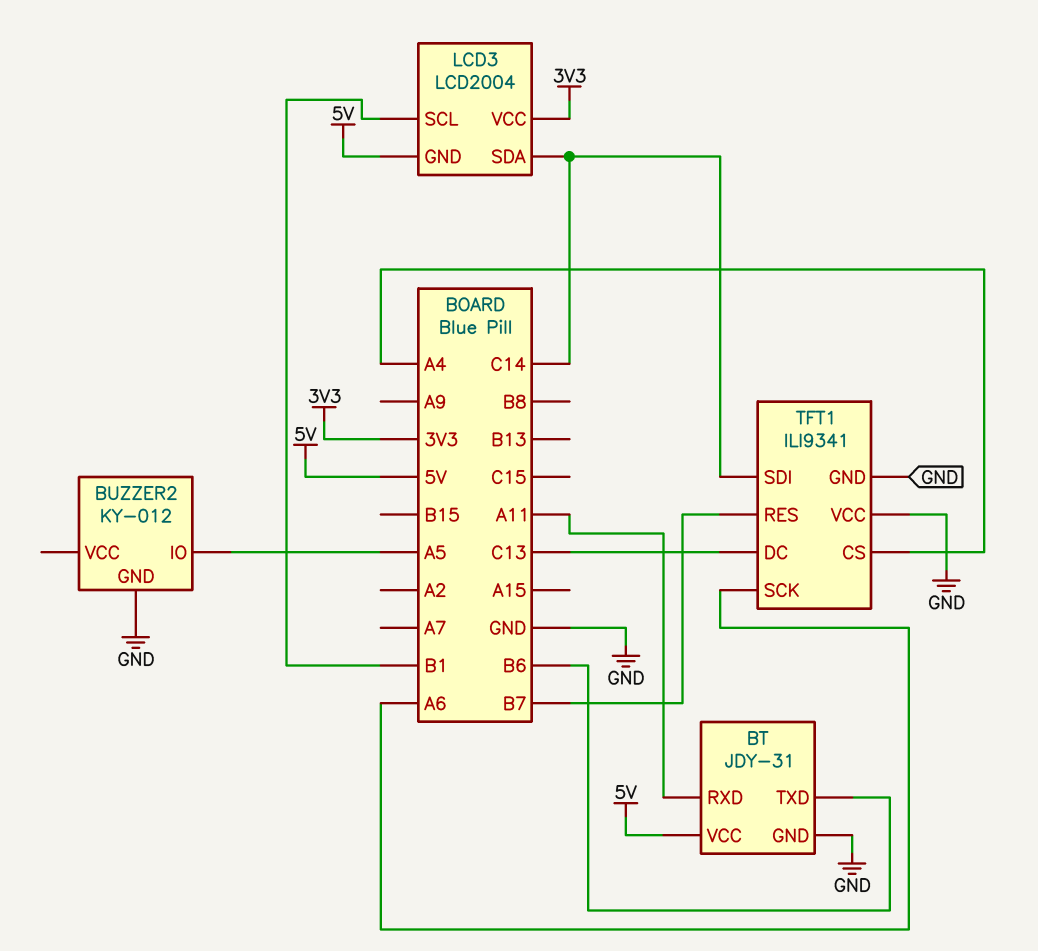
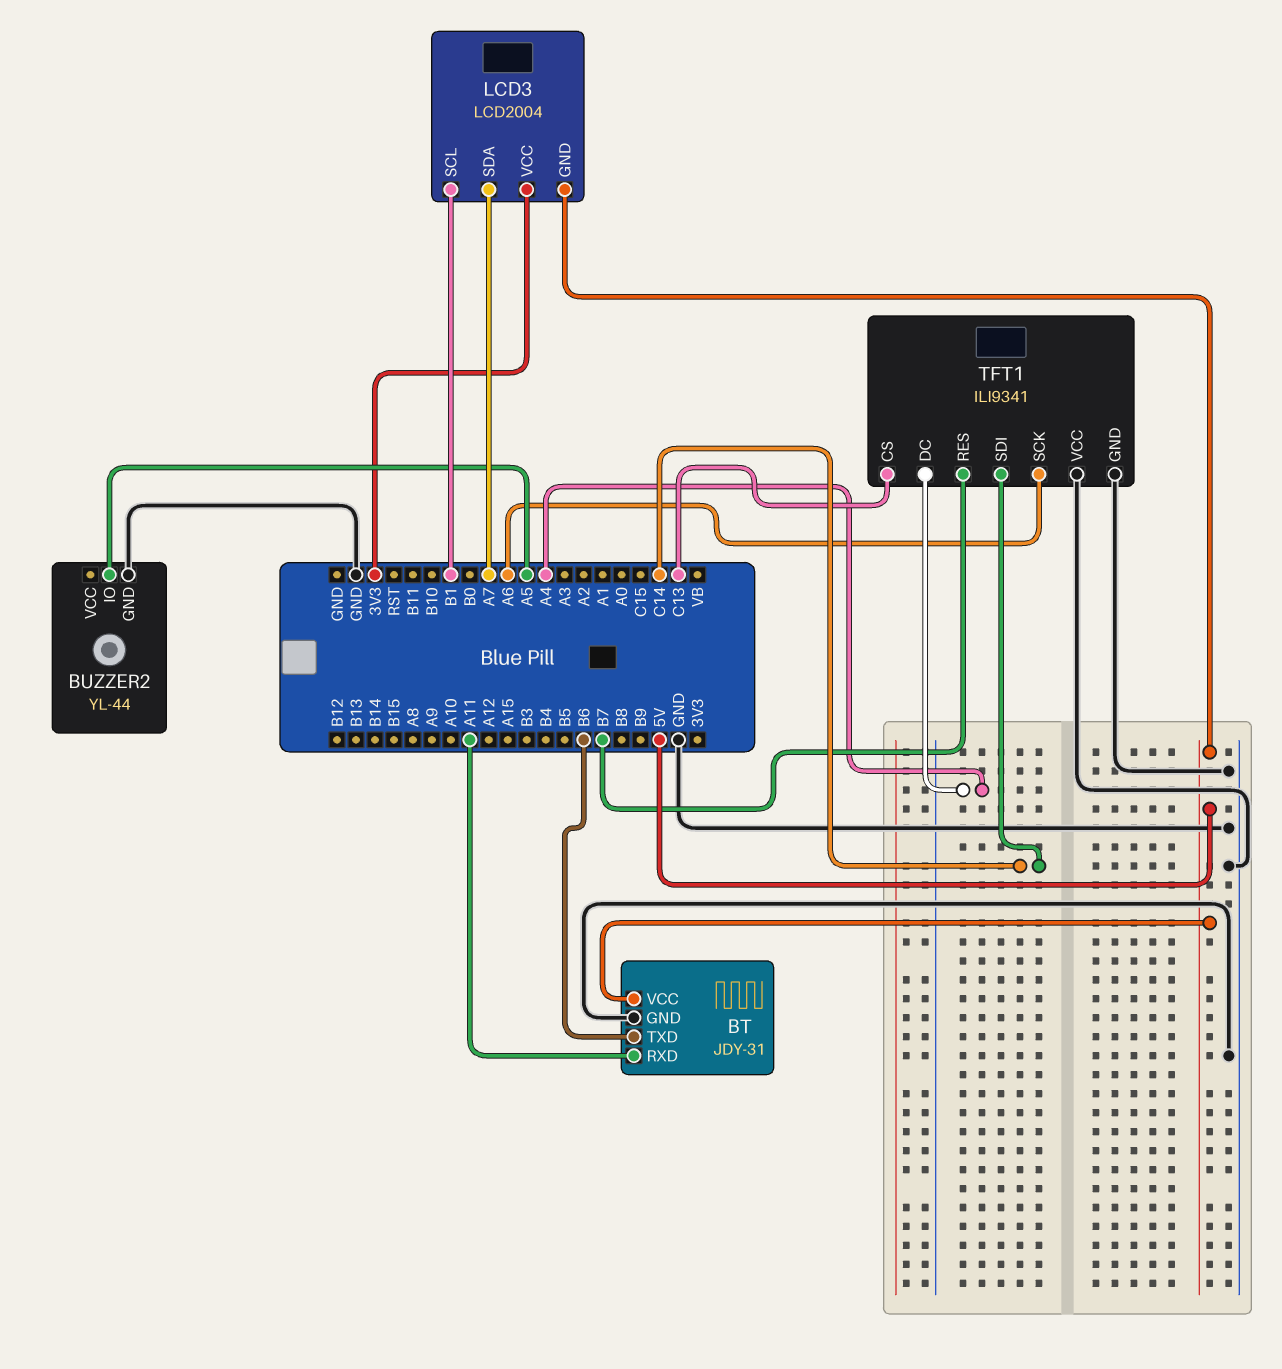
BUZZER2: KY-012 -> YL-44
LCD3 pin SDA: C14 -> A7
TFT1 pin CS: A4 -> C13
TFT1 pin DC: C13 -> A4

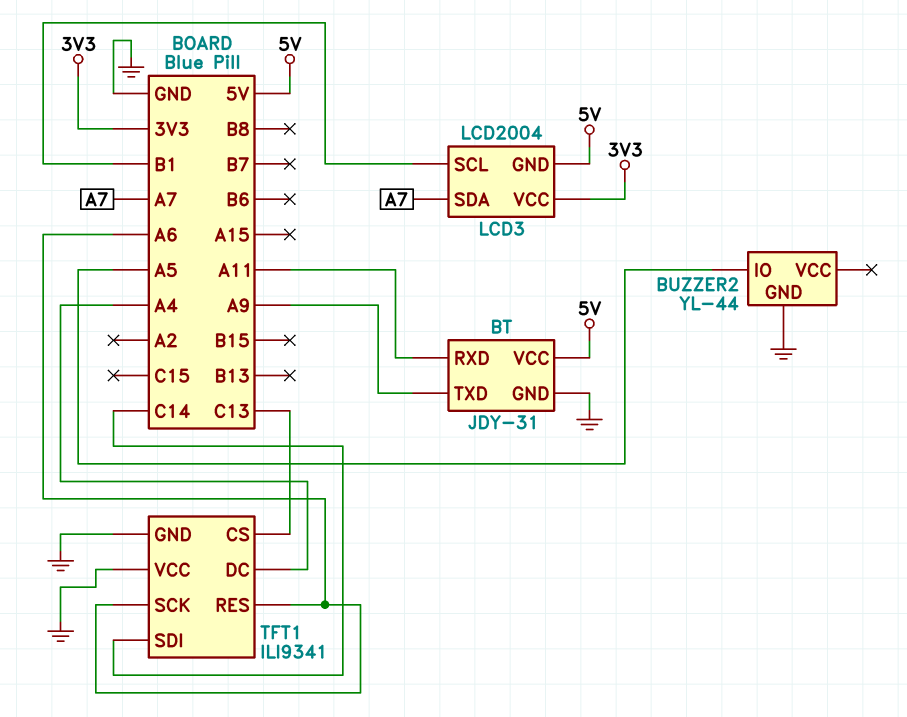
BT pin TXD: B6 -> A9
TFT1 pin RES: B7 -> A6

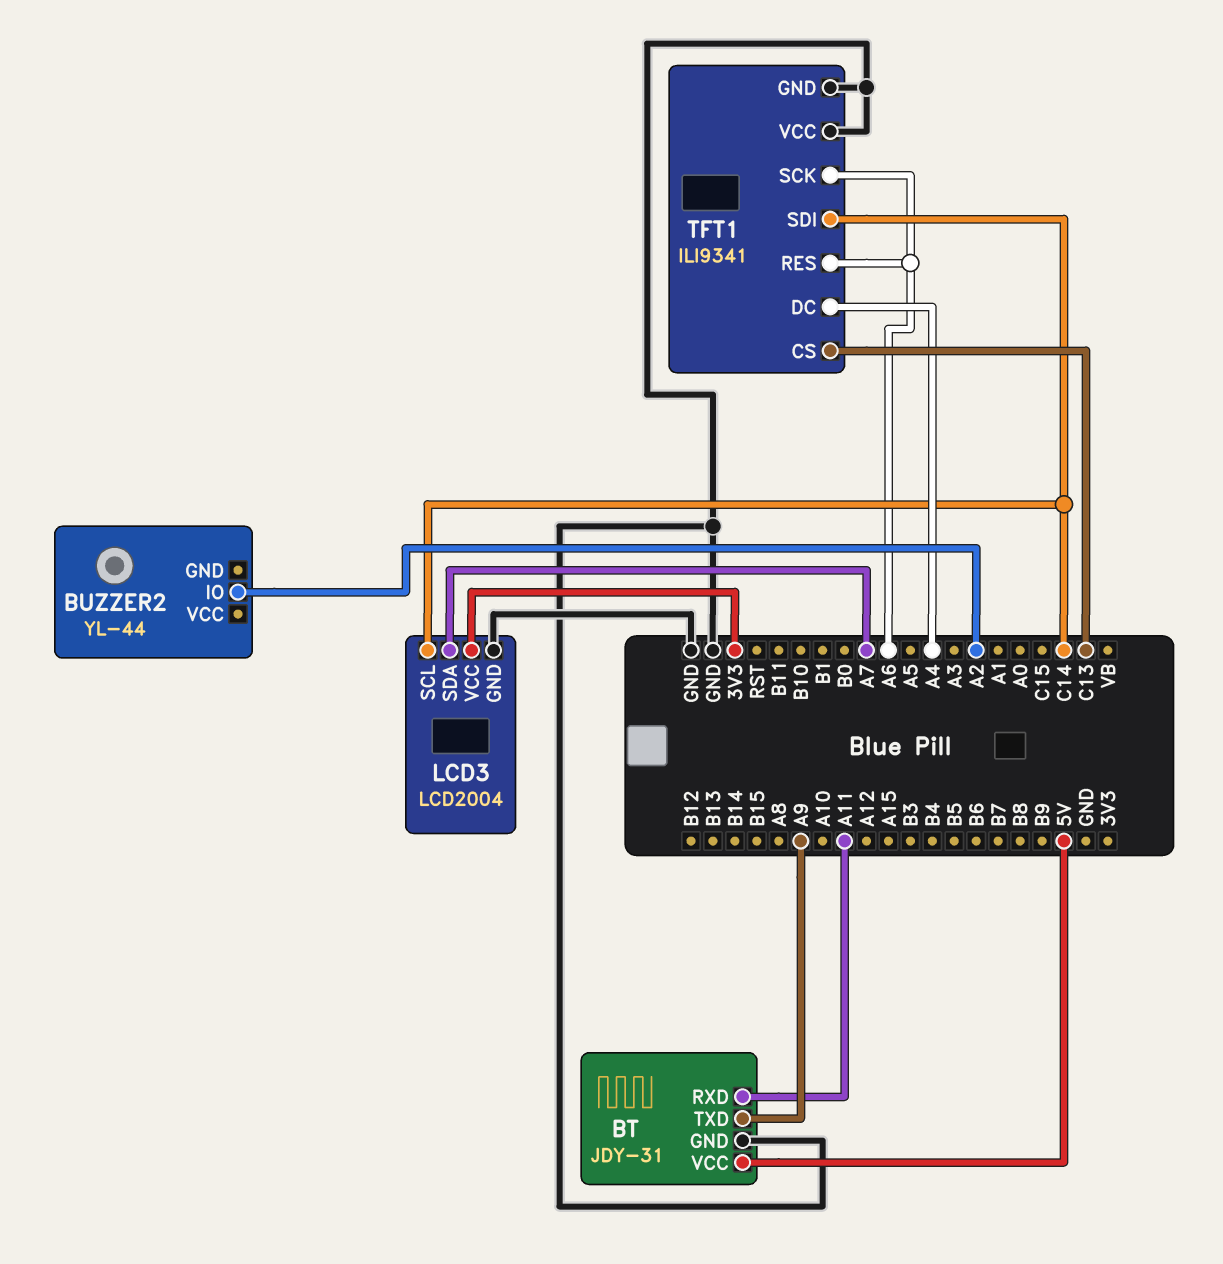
BUZZER2 pin GND: GND -> none
BUZZER2 pin IO: A5 -> A2
LCD3 pin GND: 5V -> GND
LCD3 pin SCL: B1 -> C14

